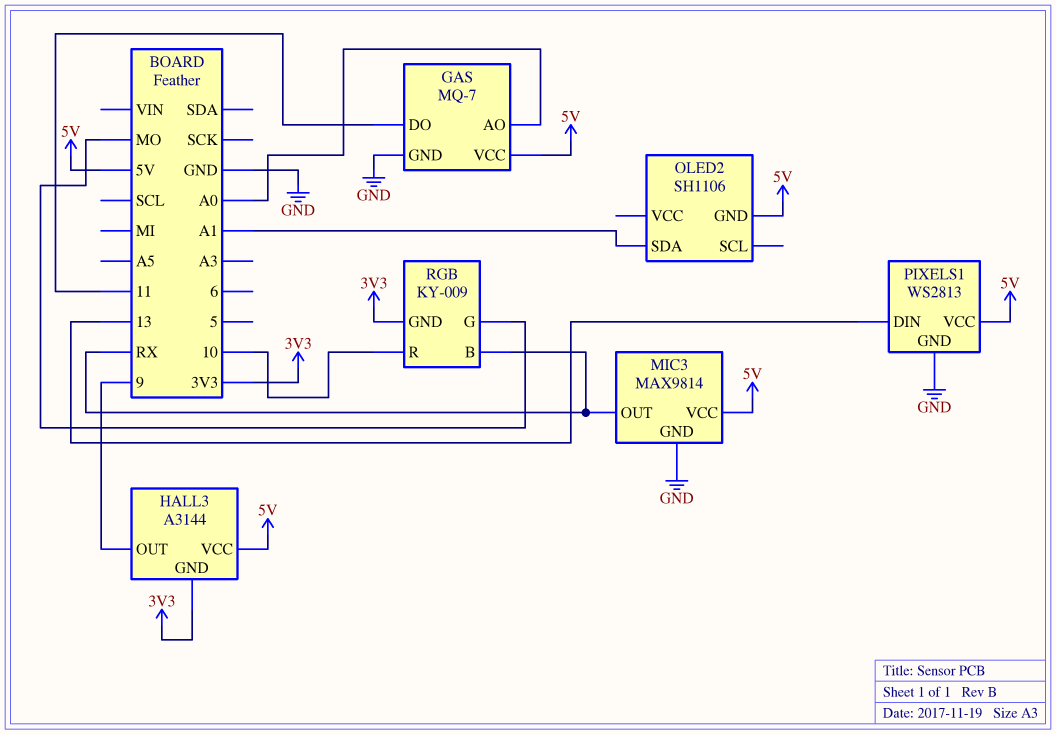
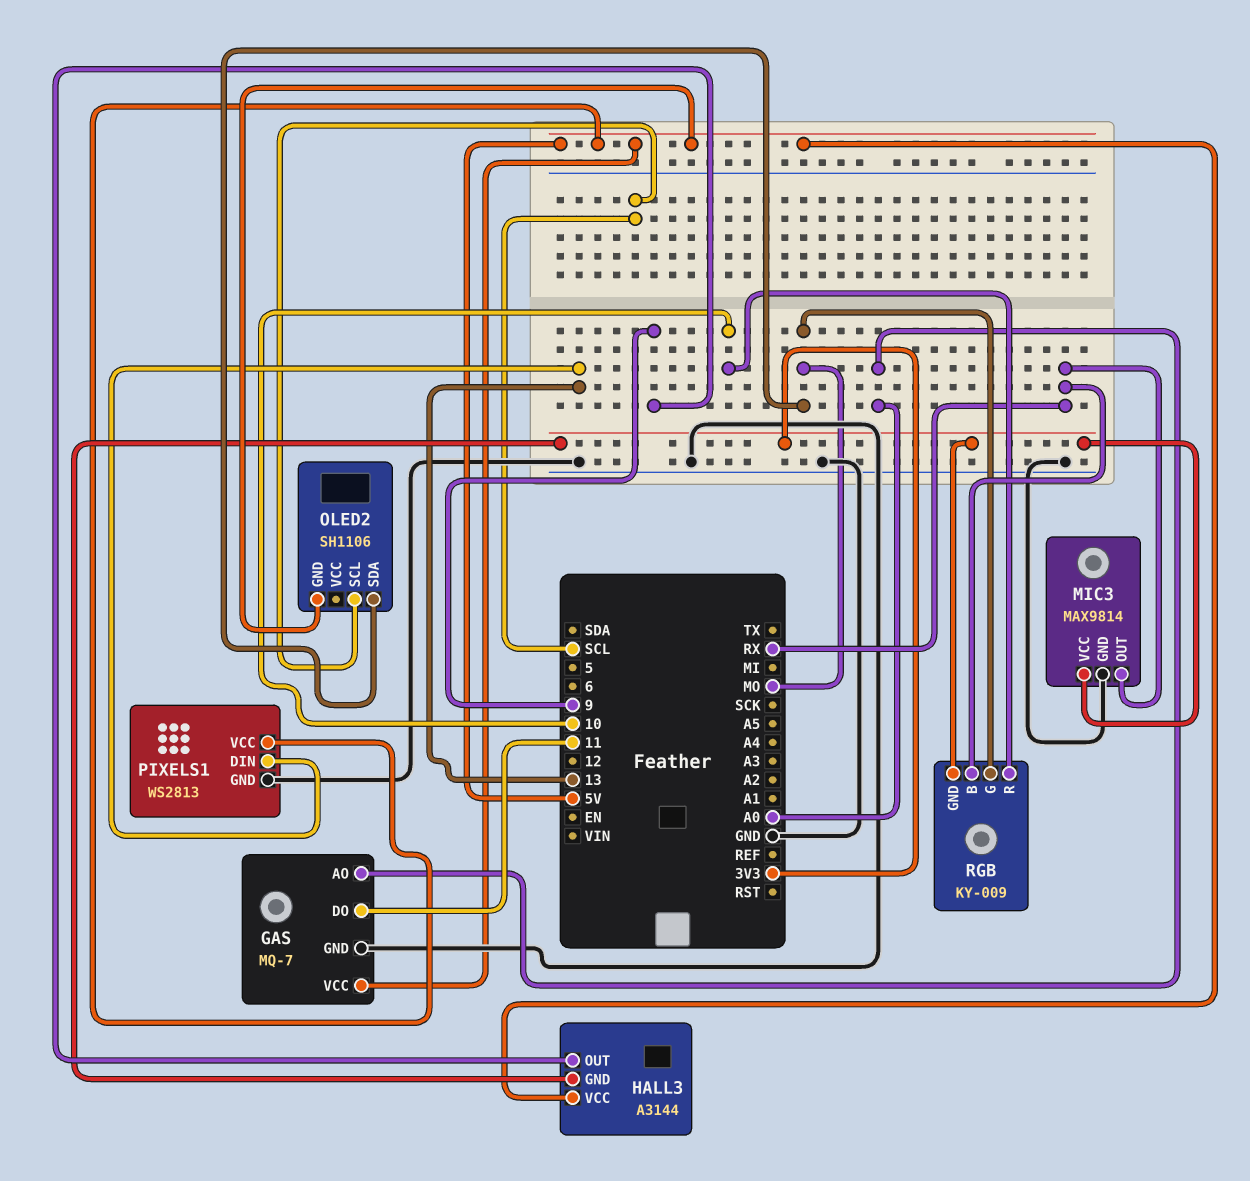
MIC3 pin VCC: 5V -> 3V3
OLED2 pin SCL: none -> SCL
OLED2 pin SDA: A1 -> MO

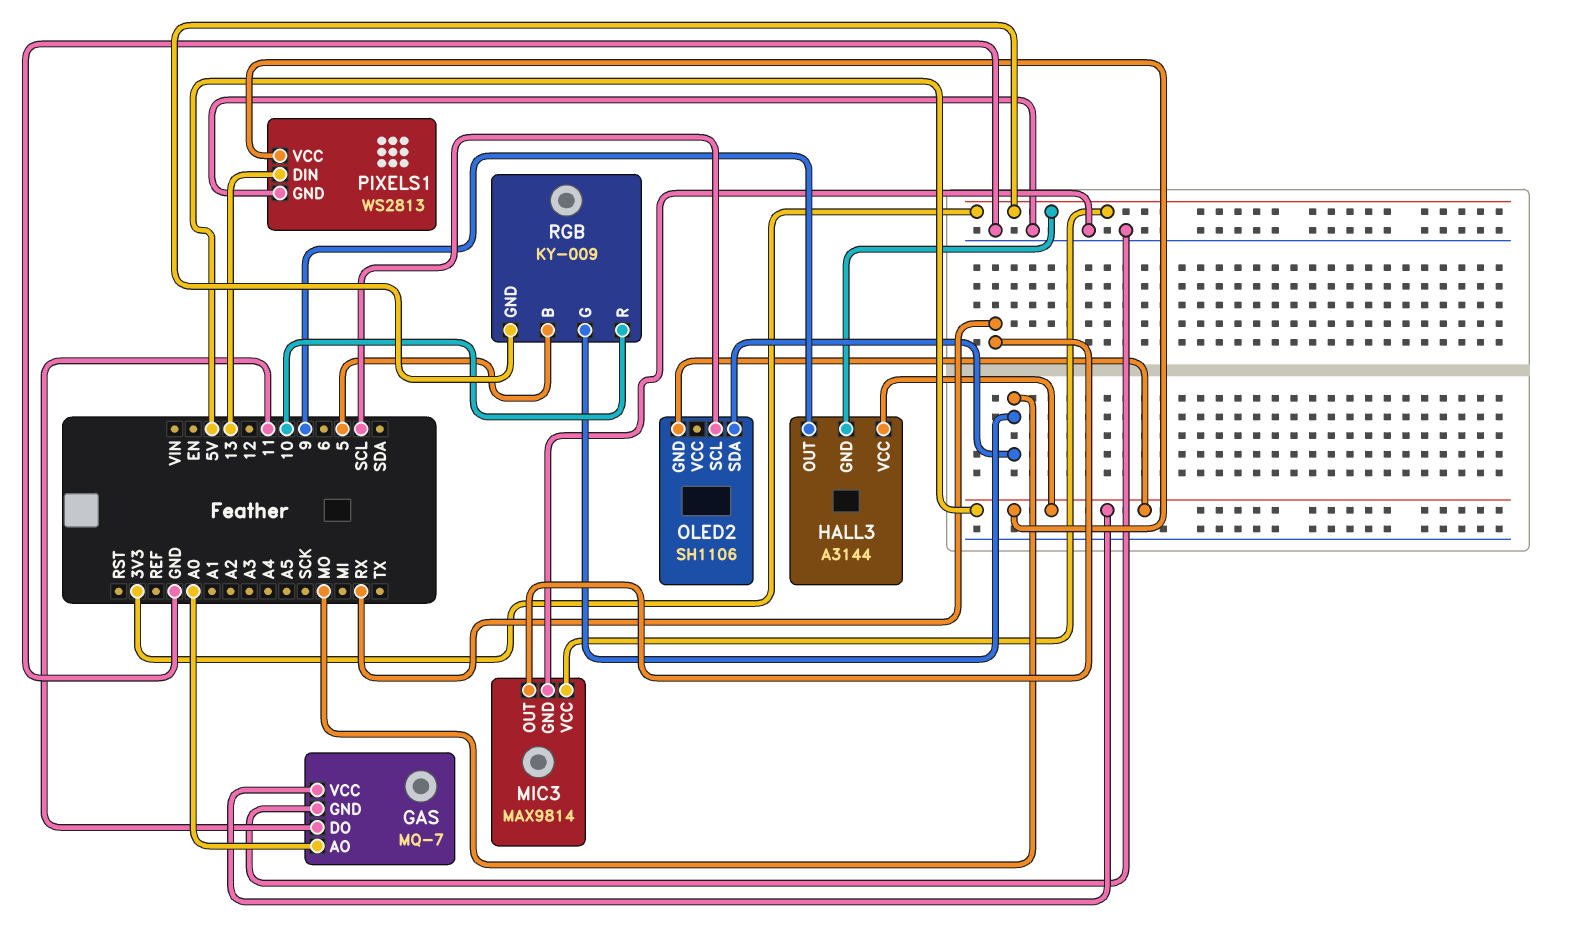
RGB pin B: RX -> 5

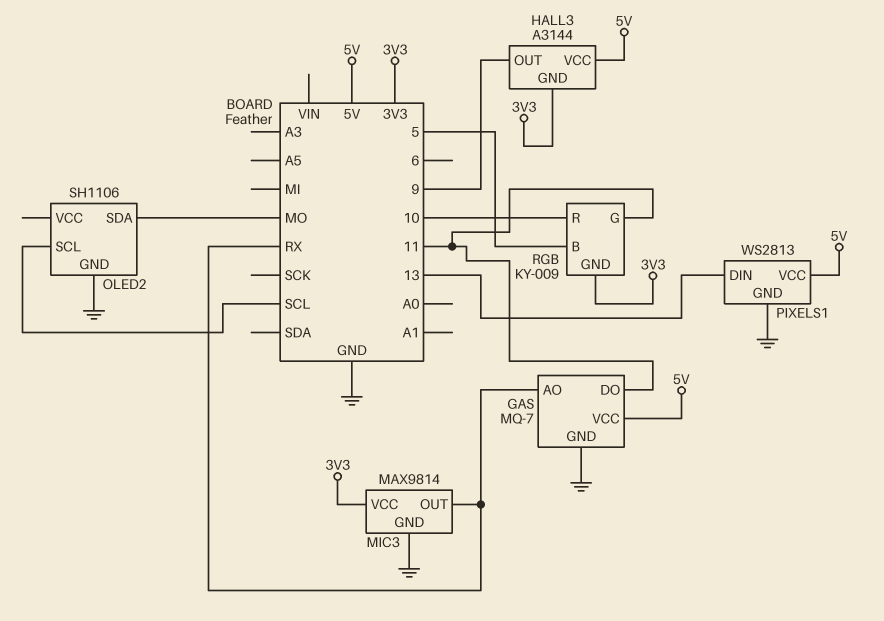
GAS pin AO: A0 -> RX
OLED2 pin GND: 5V -> GND
RGB pin G: MO -> 11

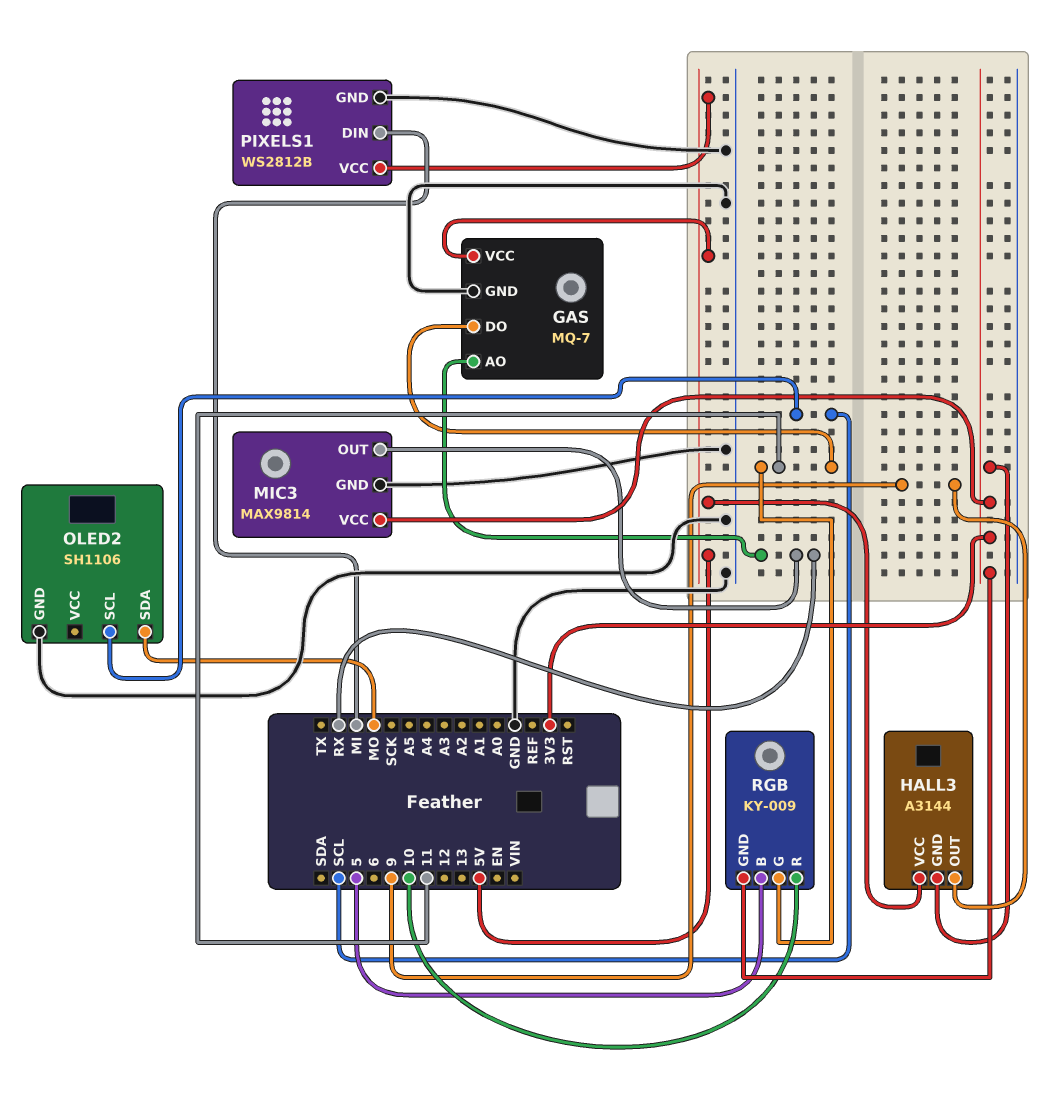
PIXELS1: WS2813 -> WS2812B
PIXELS1 pin DIN: 13 -> MI

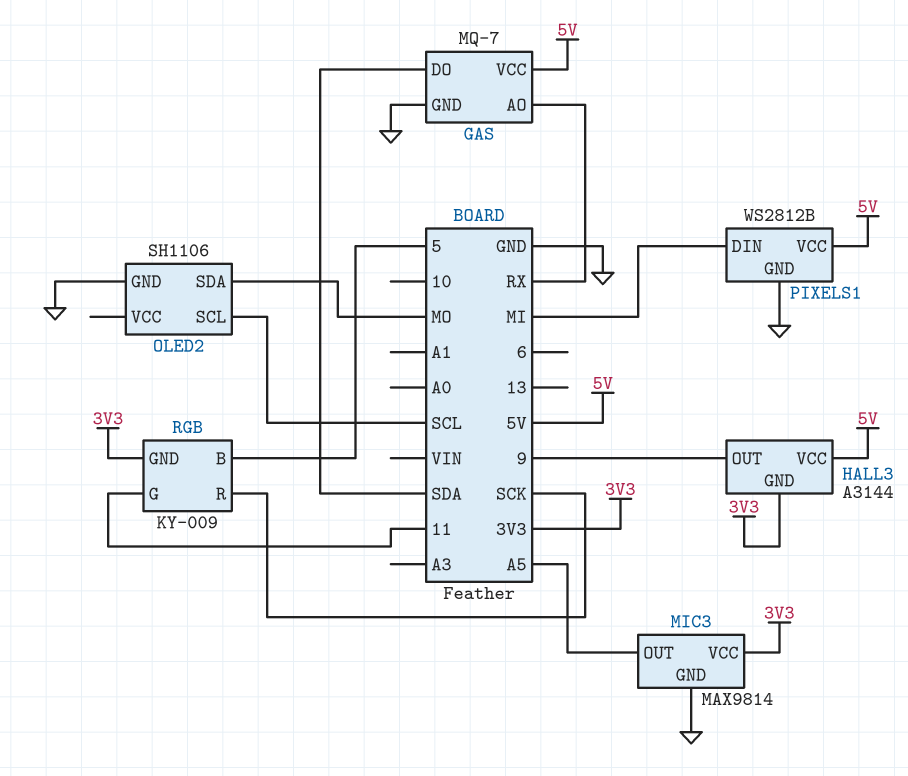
GAS pin DO: 11 -> SDA
MIC3 pin OUT: RX -> A5
RGB pin R: 10 -> SCK

